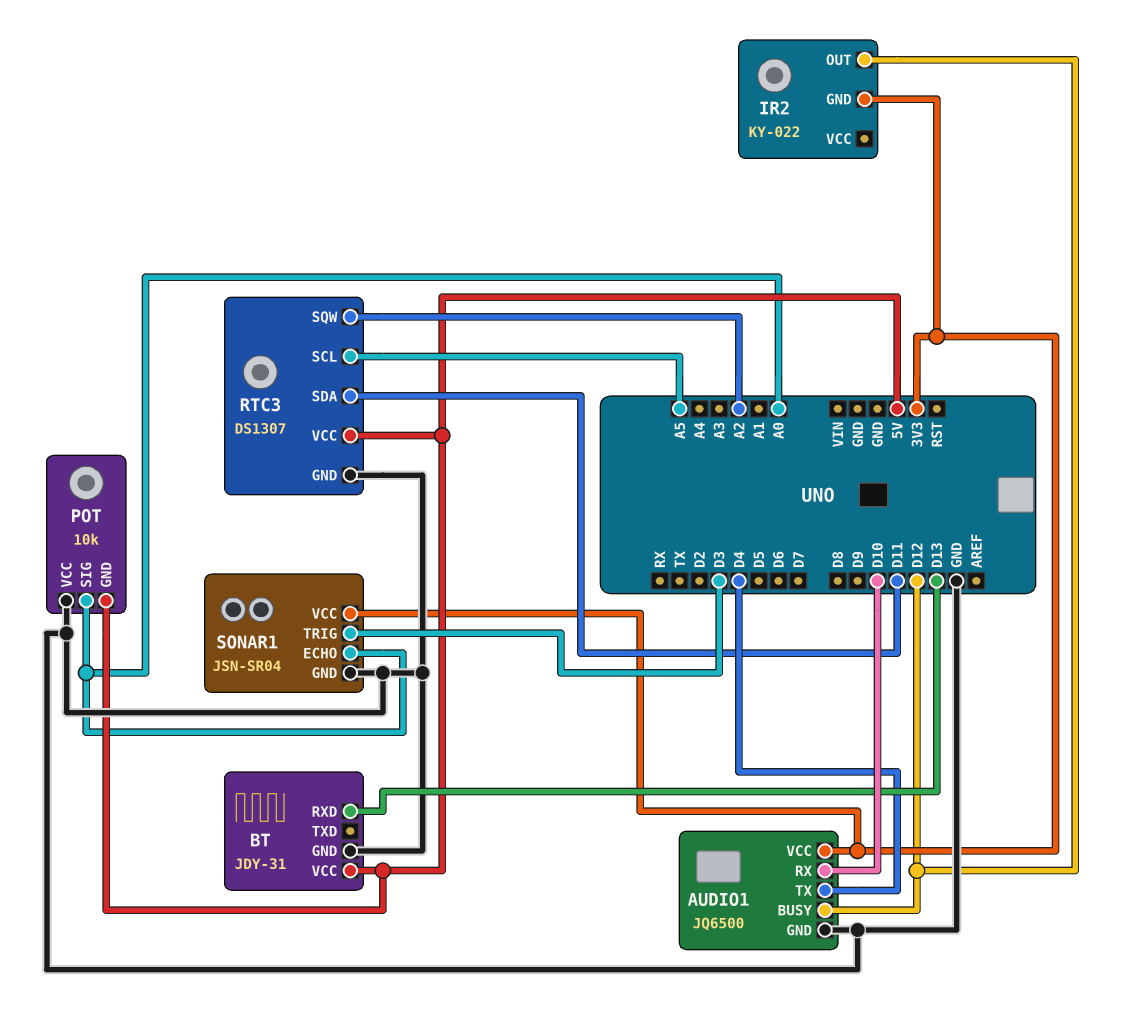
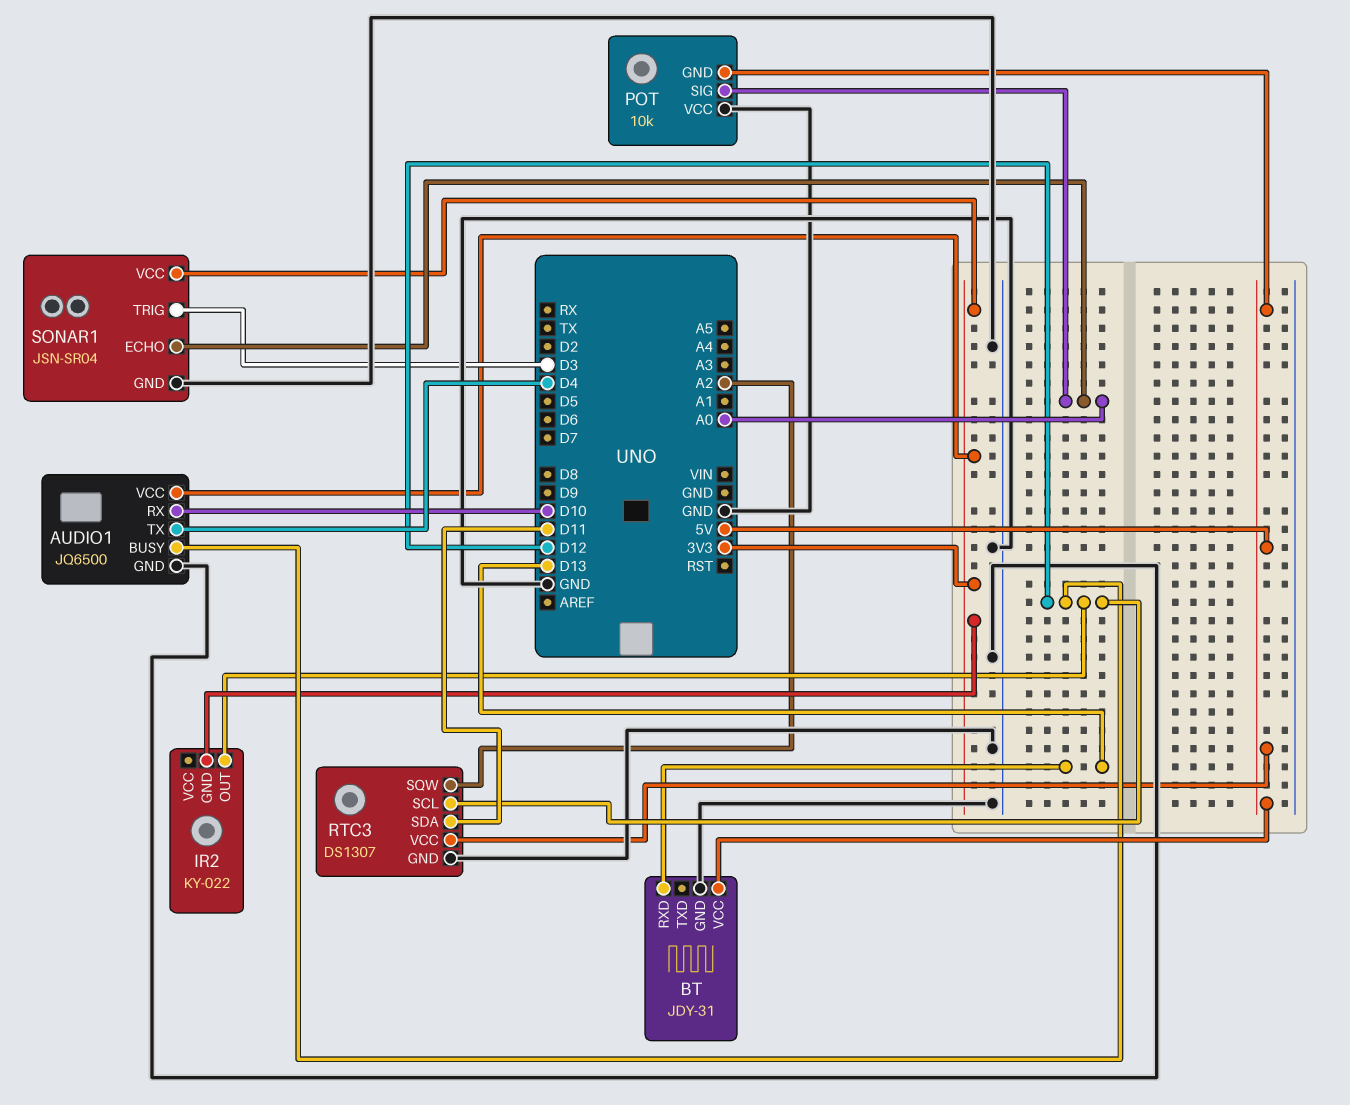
RTC3 pin SCL: A5 -> D12

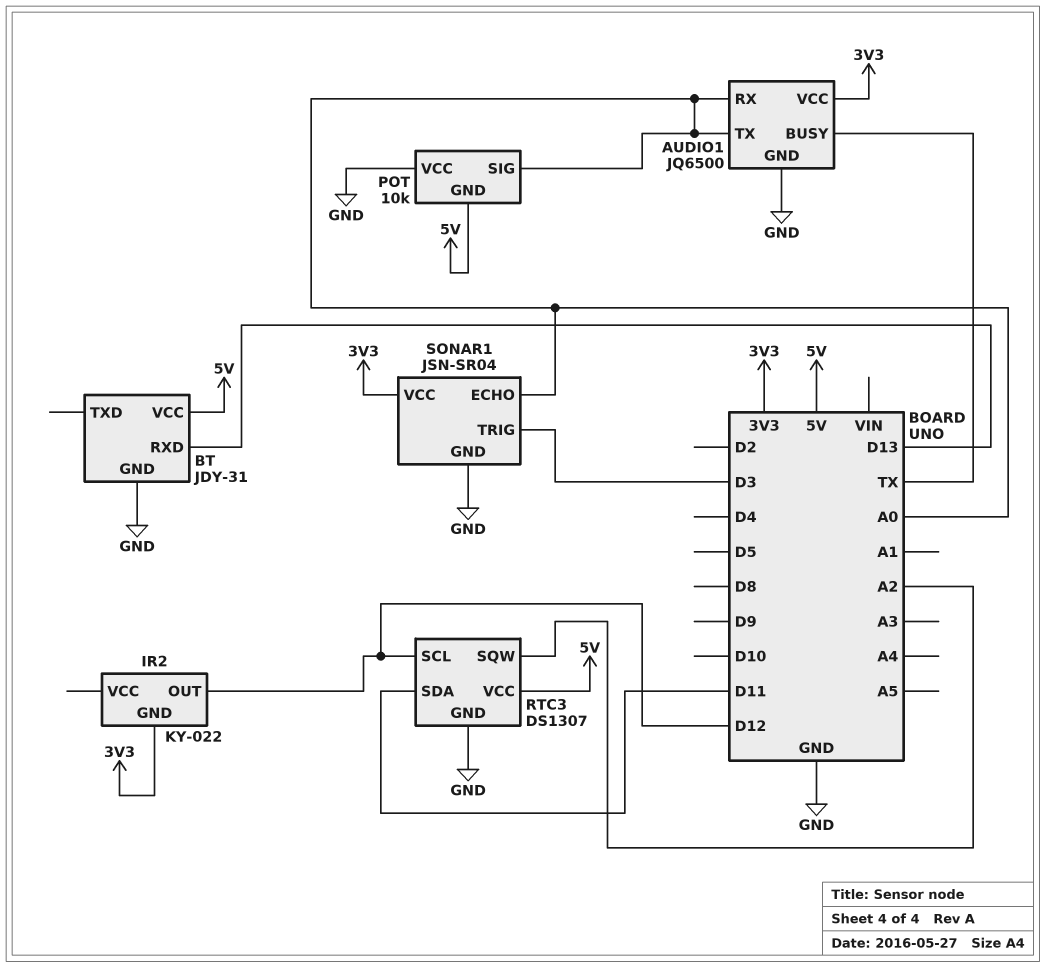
AUDIO1 pin BUSY: D12 -> TX
AUDIO1 pin RX: D10 -> A0
AUDIO1 pin TX: D4 -> A0

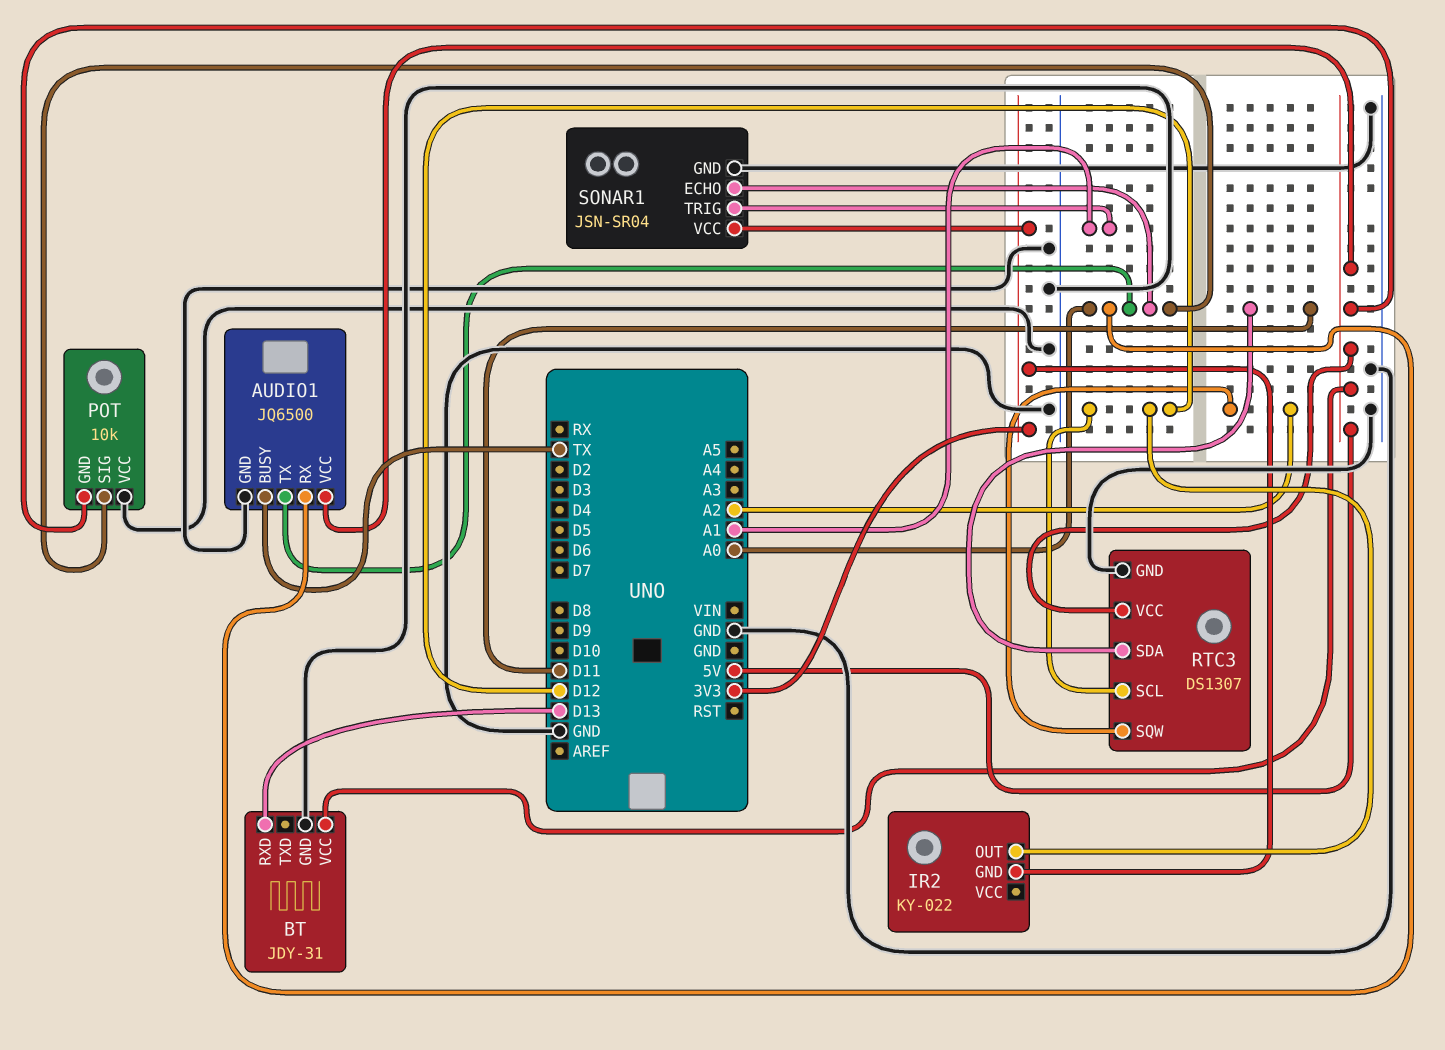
AUDIO1 pin VCC: 3V3 -> 5V
SONAR1 pin TRIG: D3 -> A1

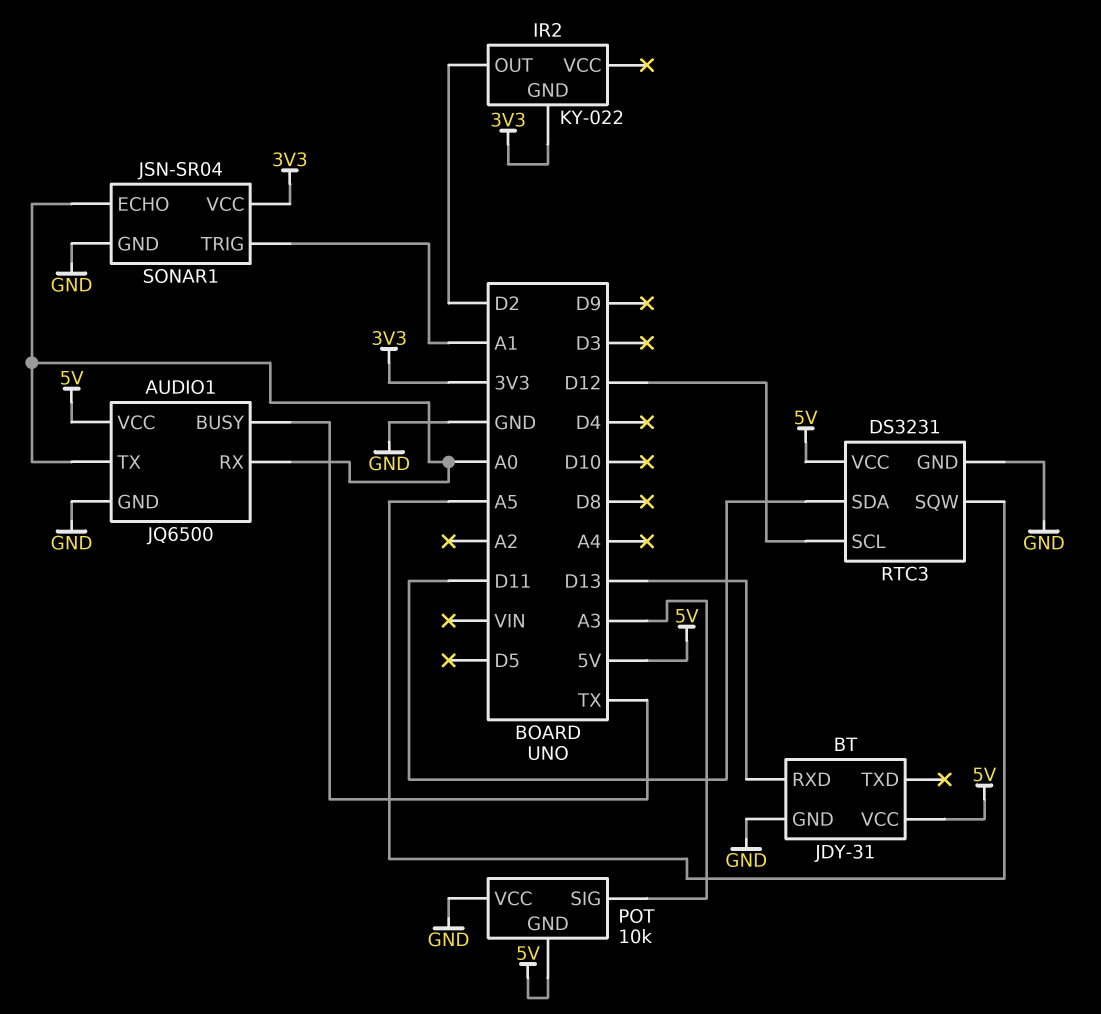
IR2 pin OUT: D12 -> D2
POT pin SIG: A0 -> A3
RTC3: DS1307 -> DS3231
RTC3 pin SQW: A2 -> A5

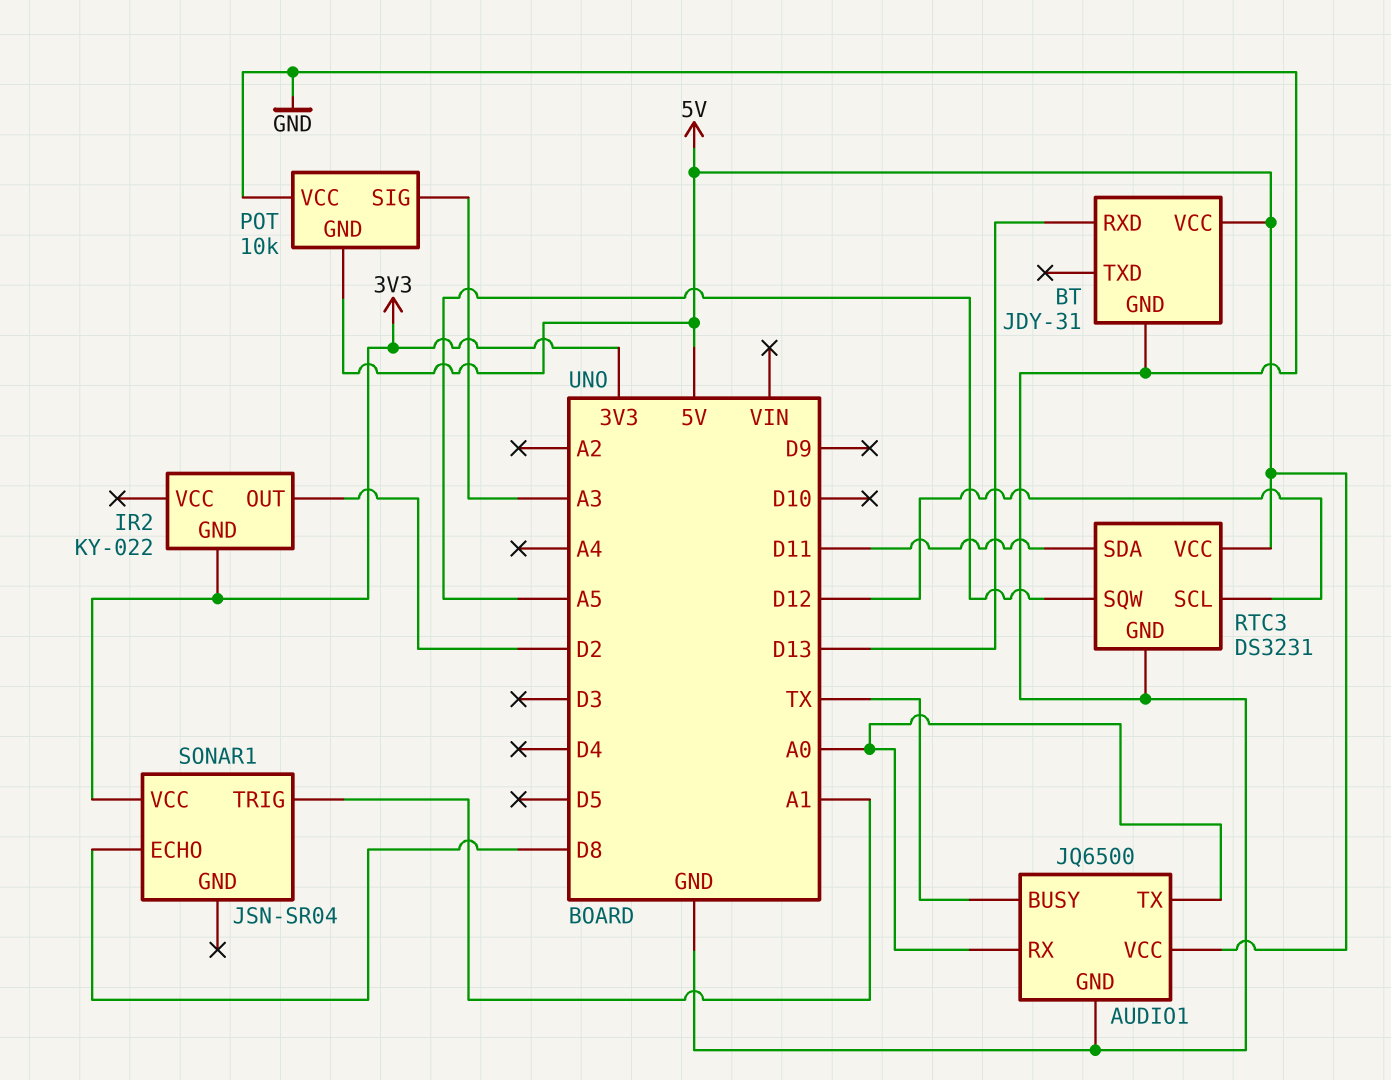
SONAR1 pin ECHO: A0 -> D8
SONAR1 pin GND: GND -> none

